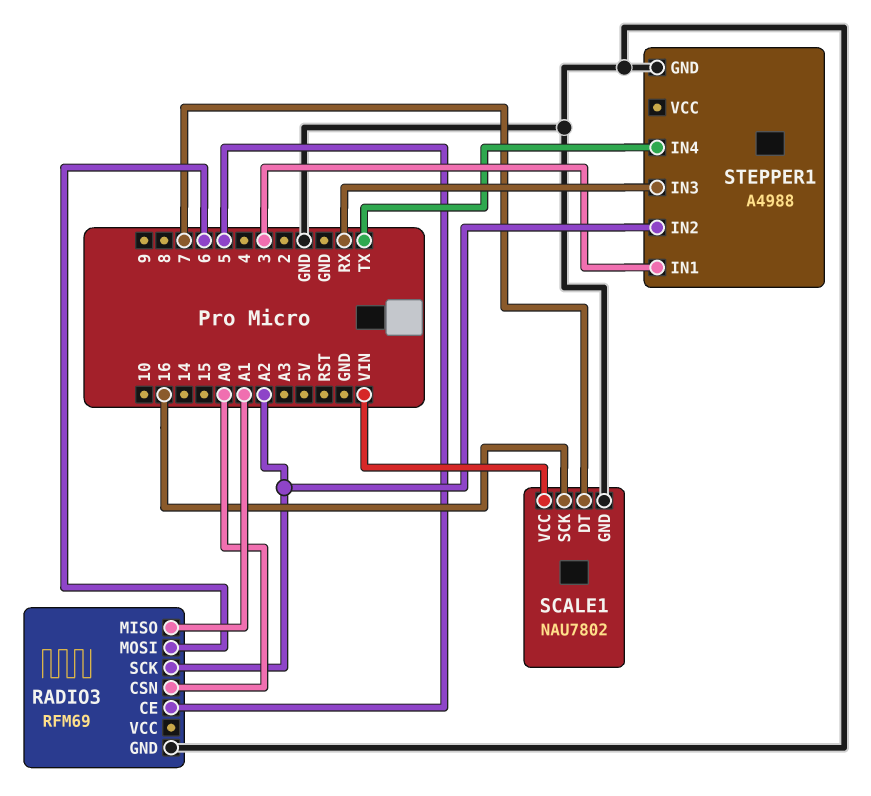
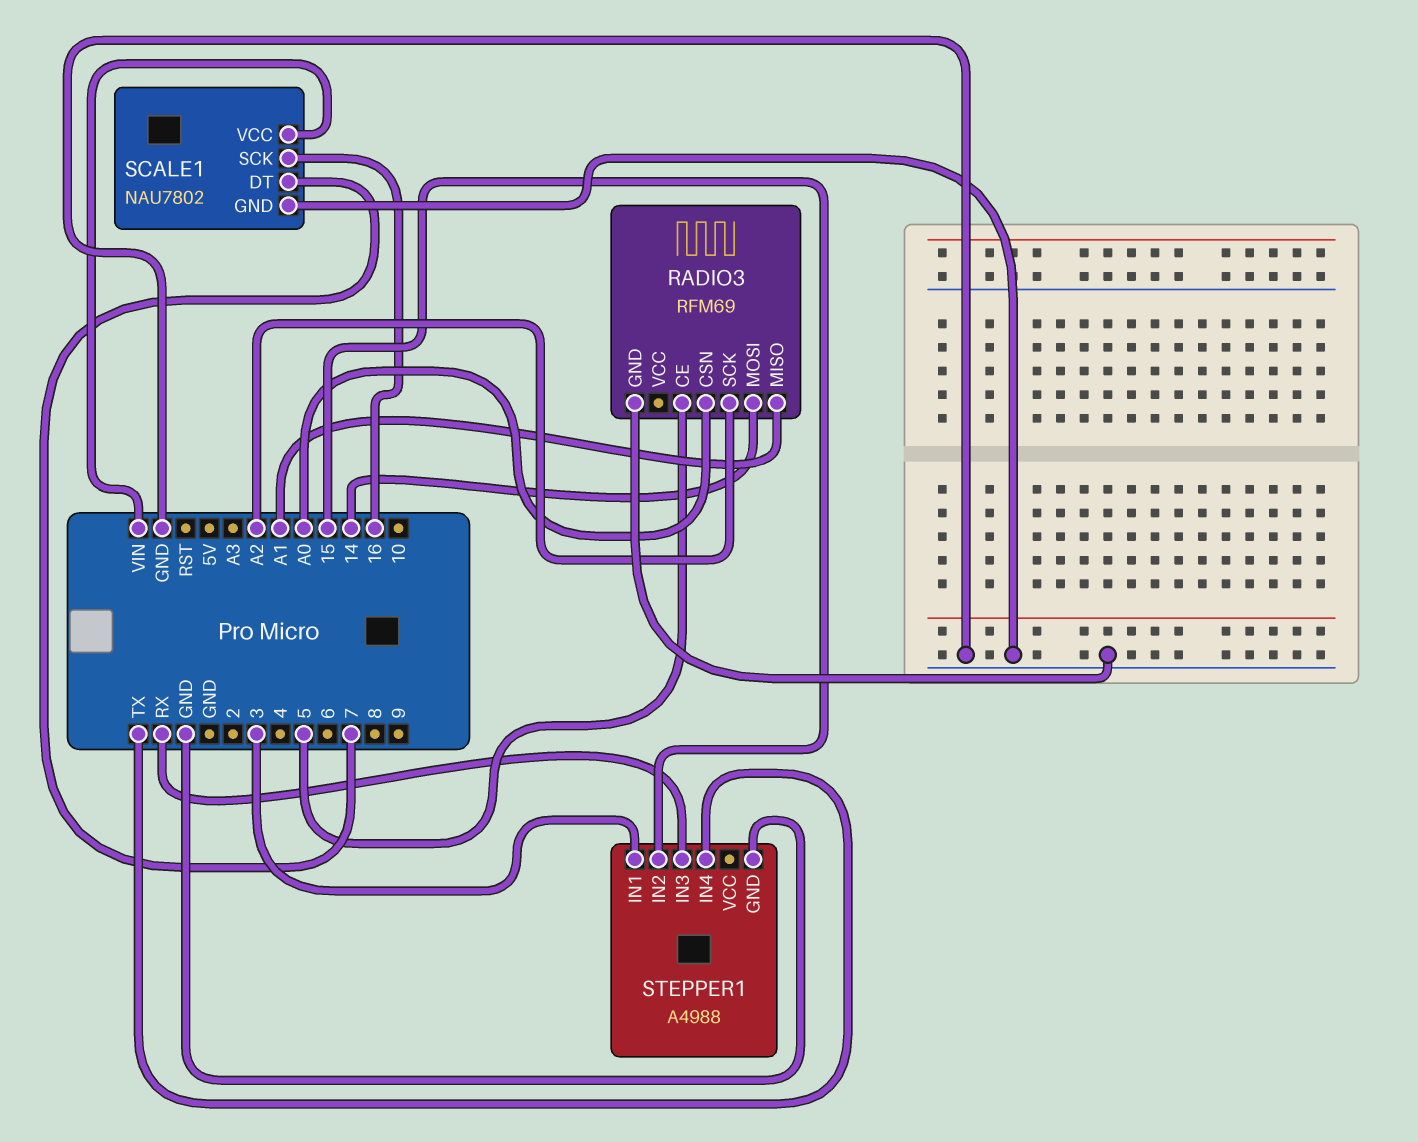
RADIO3 pin MOSI: 6 -> 14
STEPPER1 pin IN2: A2 -> 15

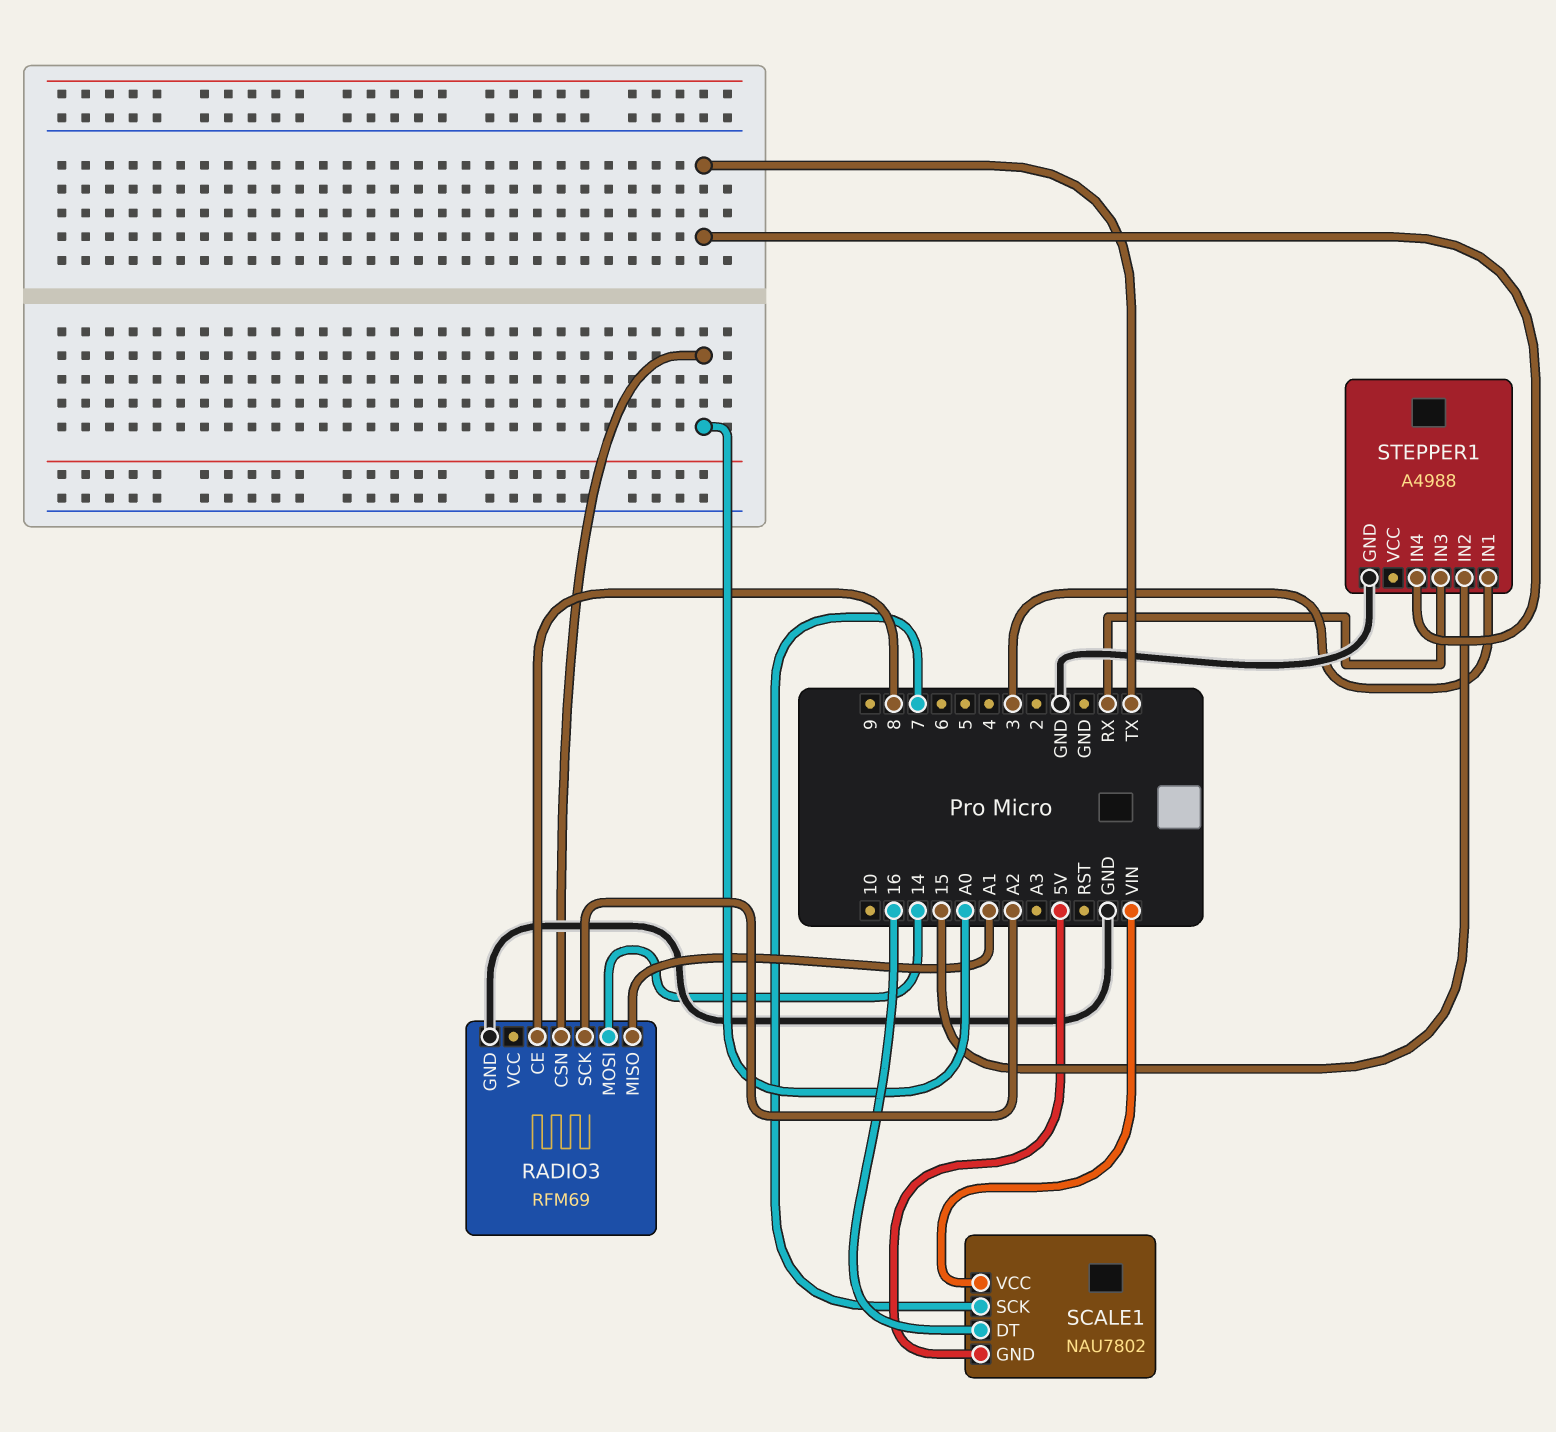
RADIO3 pin CE: 5 -> 8
SCALE1 pin DT: 7 -> 16
SCALE1 pin GND: GND -> 5V
SCALE1 pin SCK: 16 -> 7

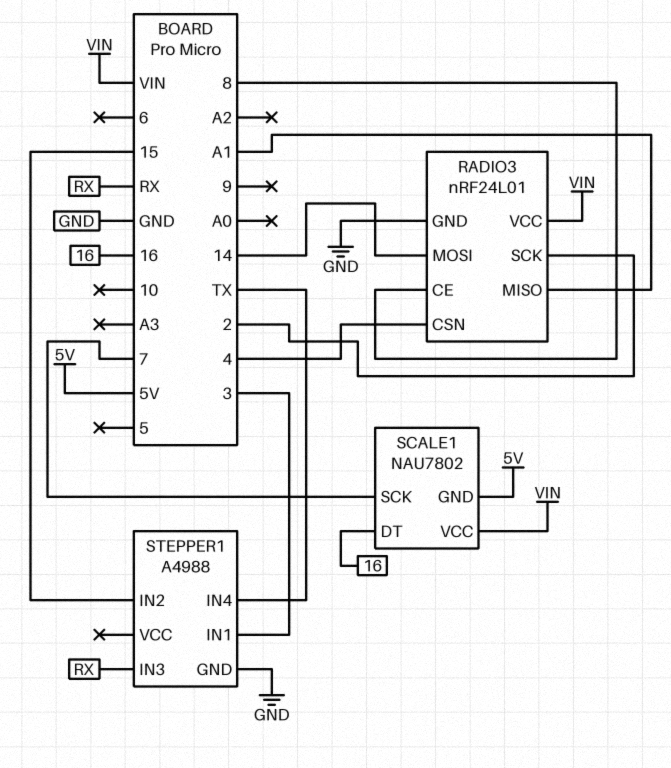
RADIO3: RFM69 -> nRF24L01
RADIO3 pin CSN: A0 -> 4
RADIO3 pin SCK: A2 -> 2
RADIO3 pin VCC: none -> VIN

